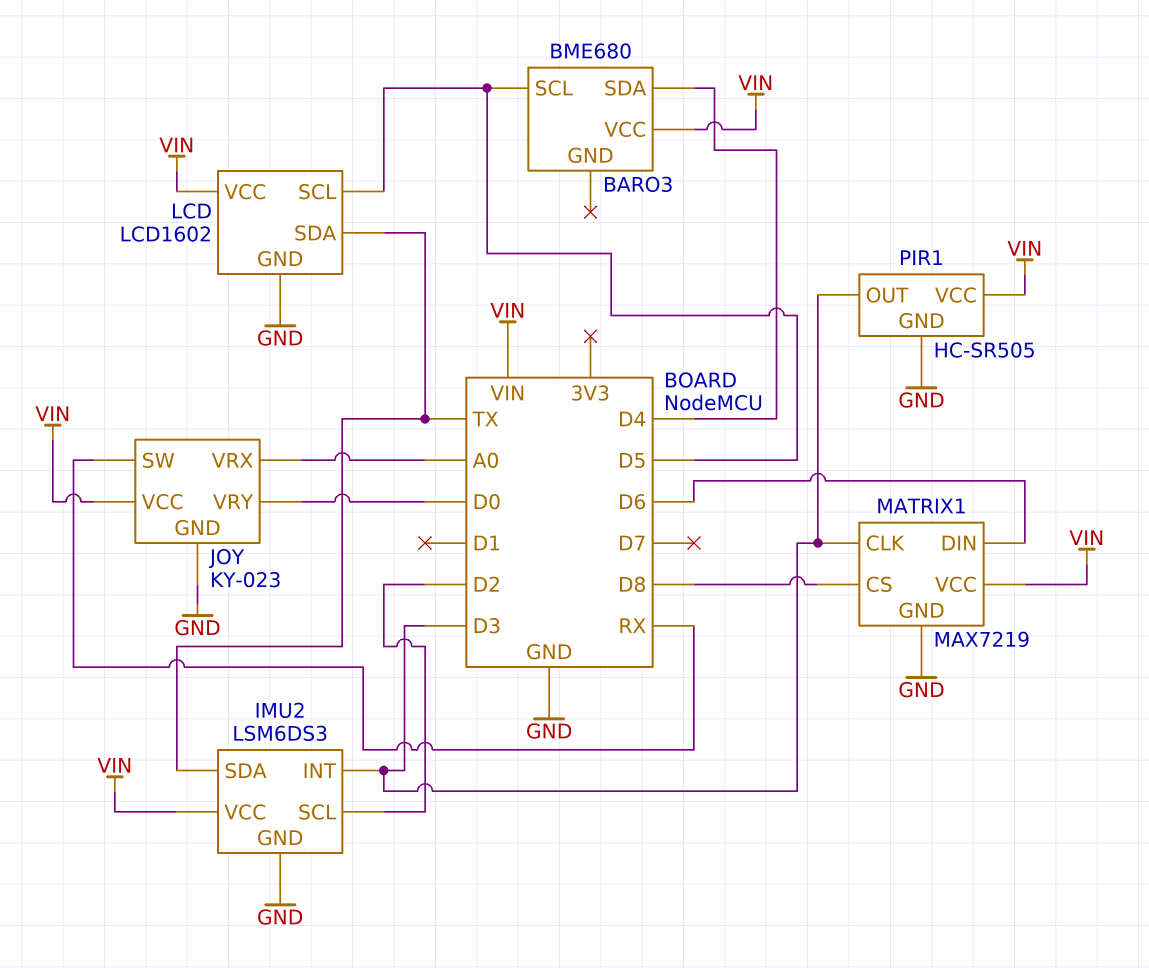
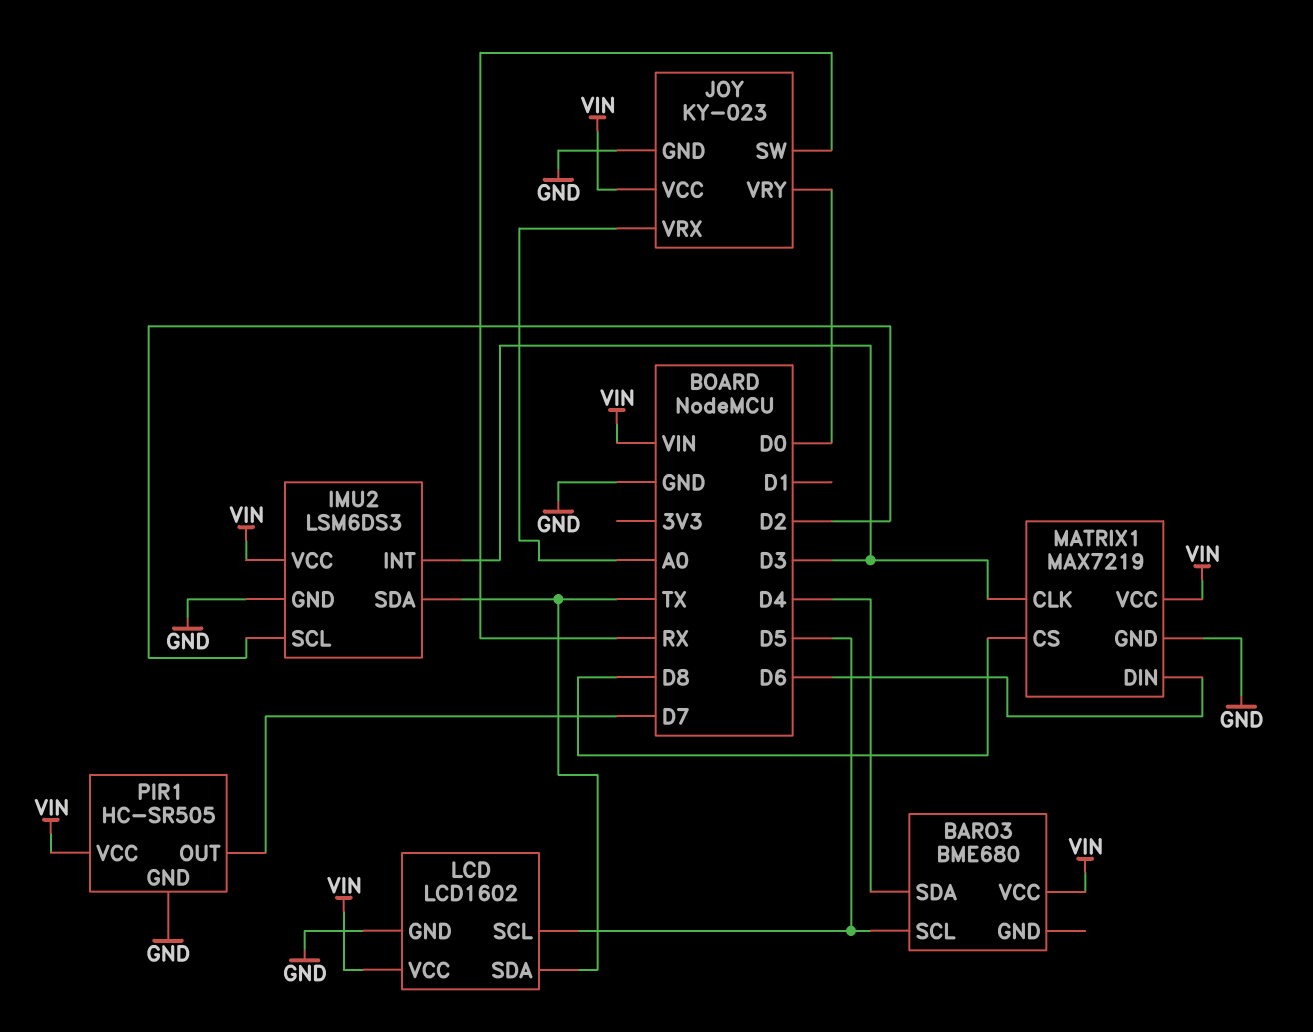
PIR1 pin OUT: D3 -> D7

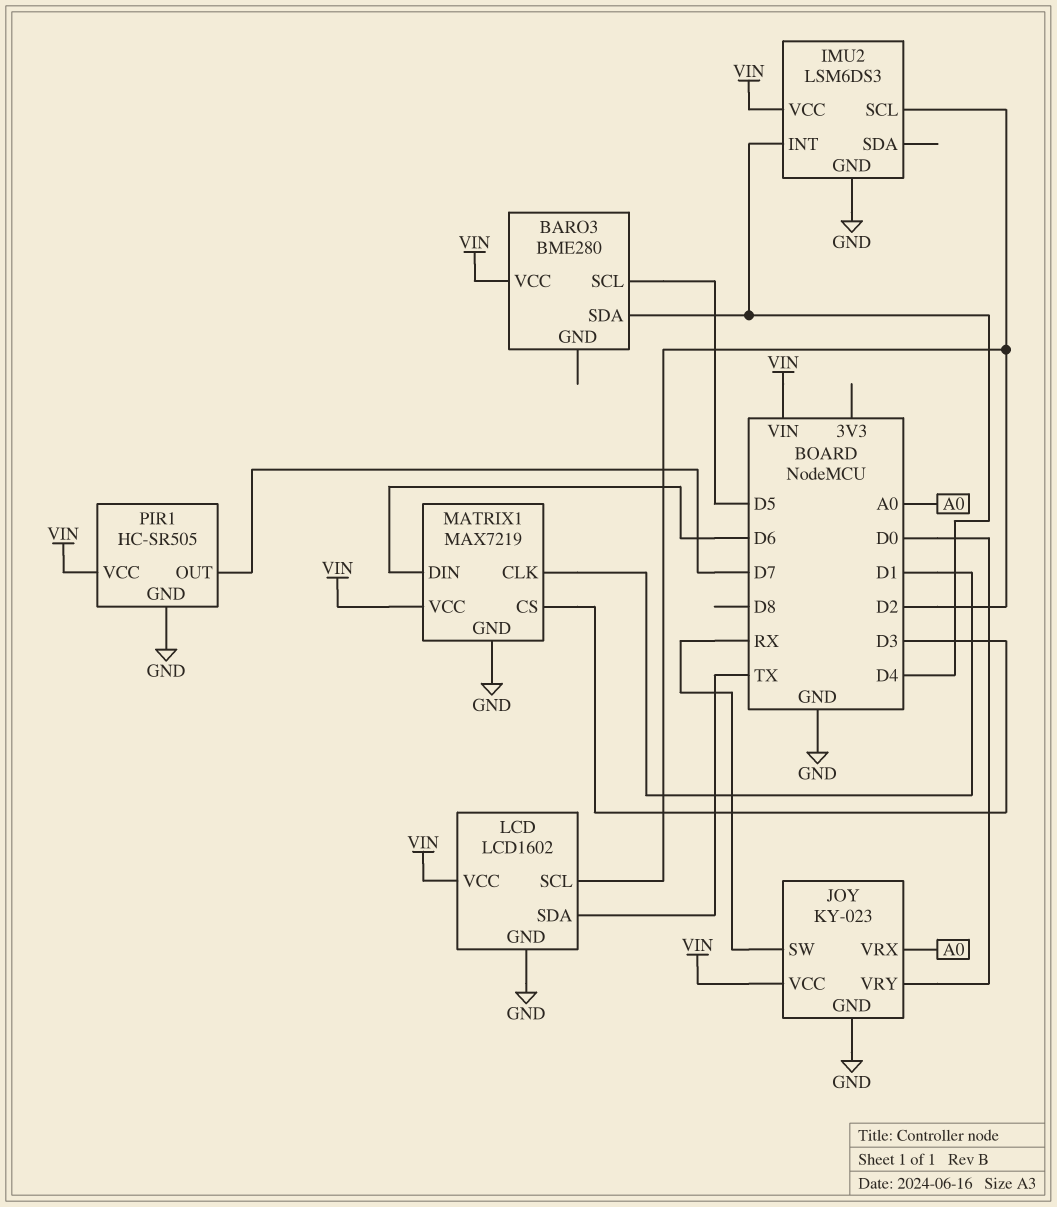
BARO3: BME680 -> BME280
IMU2 pin INT: D3 -> D4
IMU2 pin SDA: TX -> none
LCD pin SCL: D5 -> D2
MATRIX1 pin CLK: D3 -> D1
MATRIX1 pin CS: D8 -> D3

